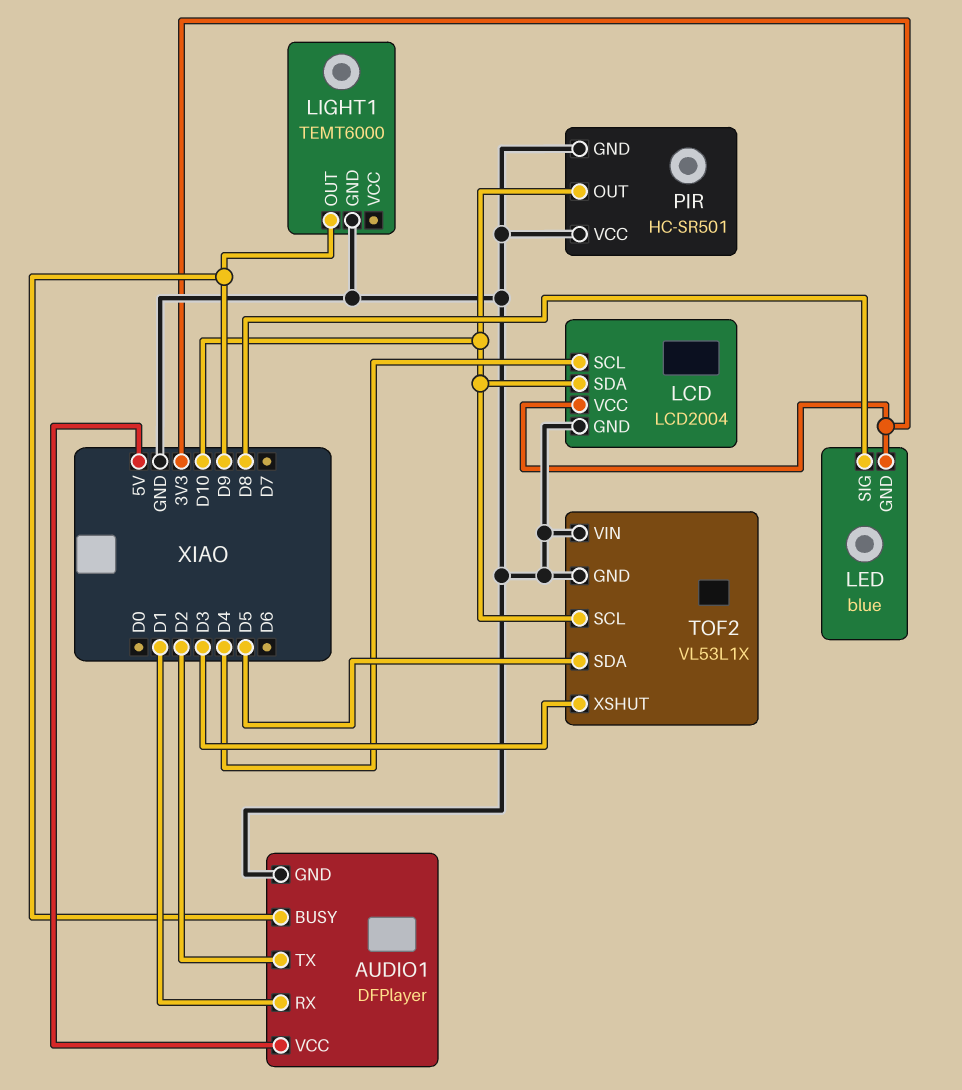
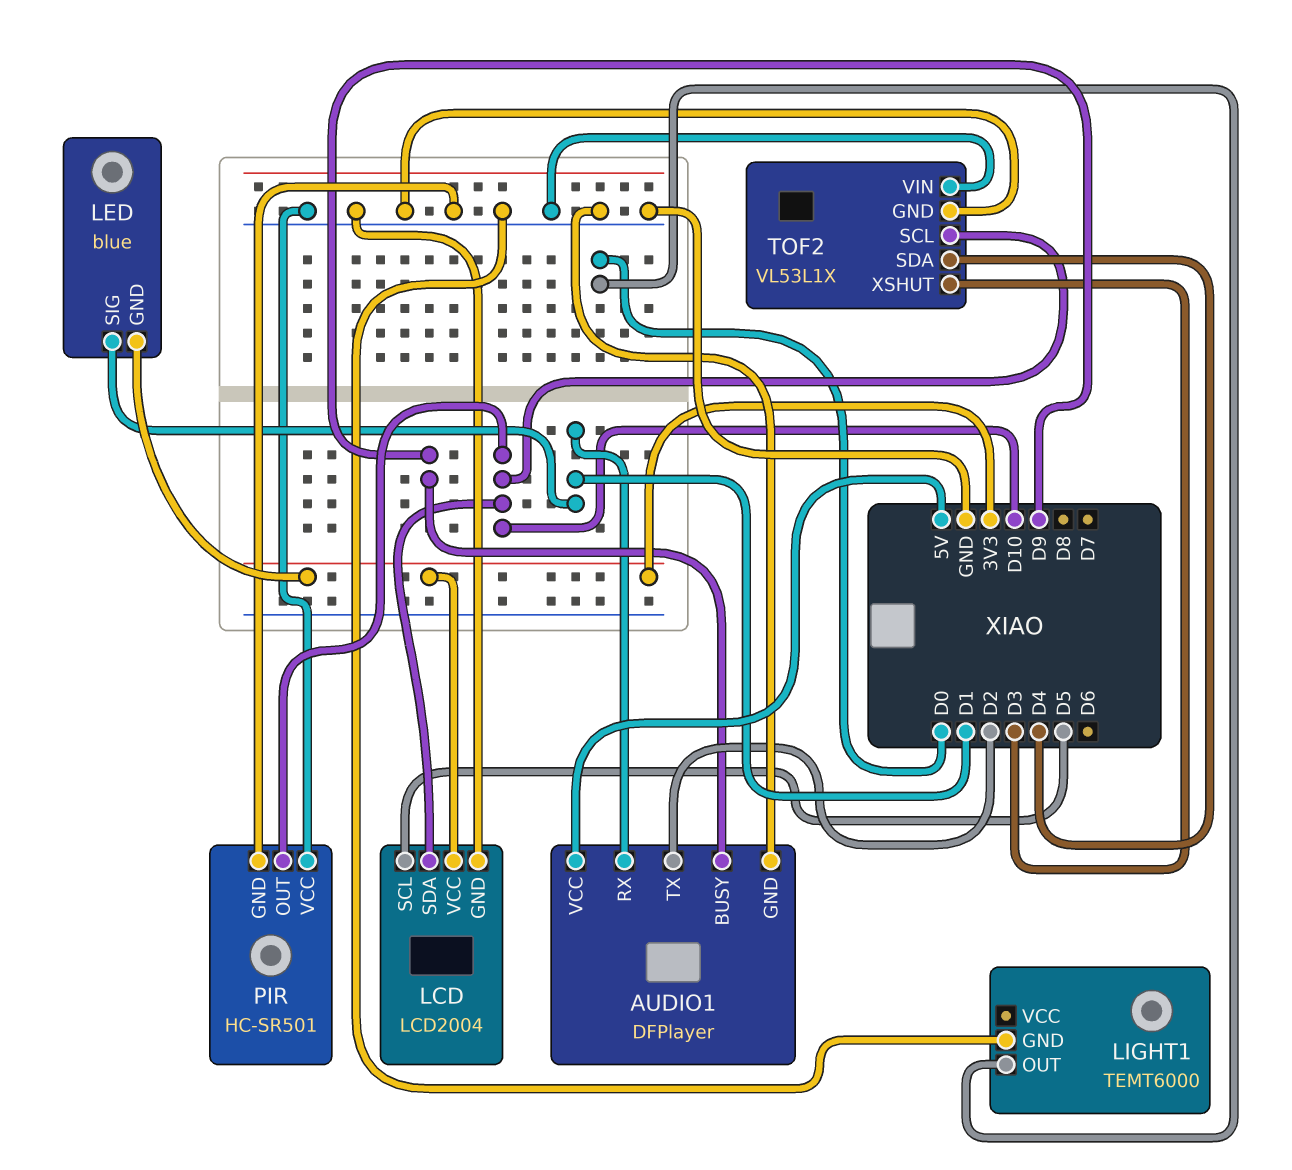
LCD pin SCL: D4 -> D5
LED pin SIG: D8 -> D1
LIGHT1 pin OUT: D9 -> D0
TOF2 pin SDA: D5 -> D4

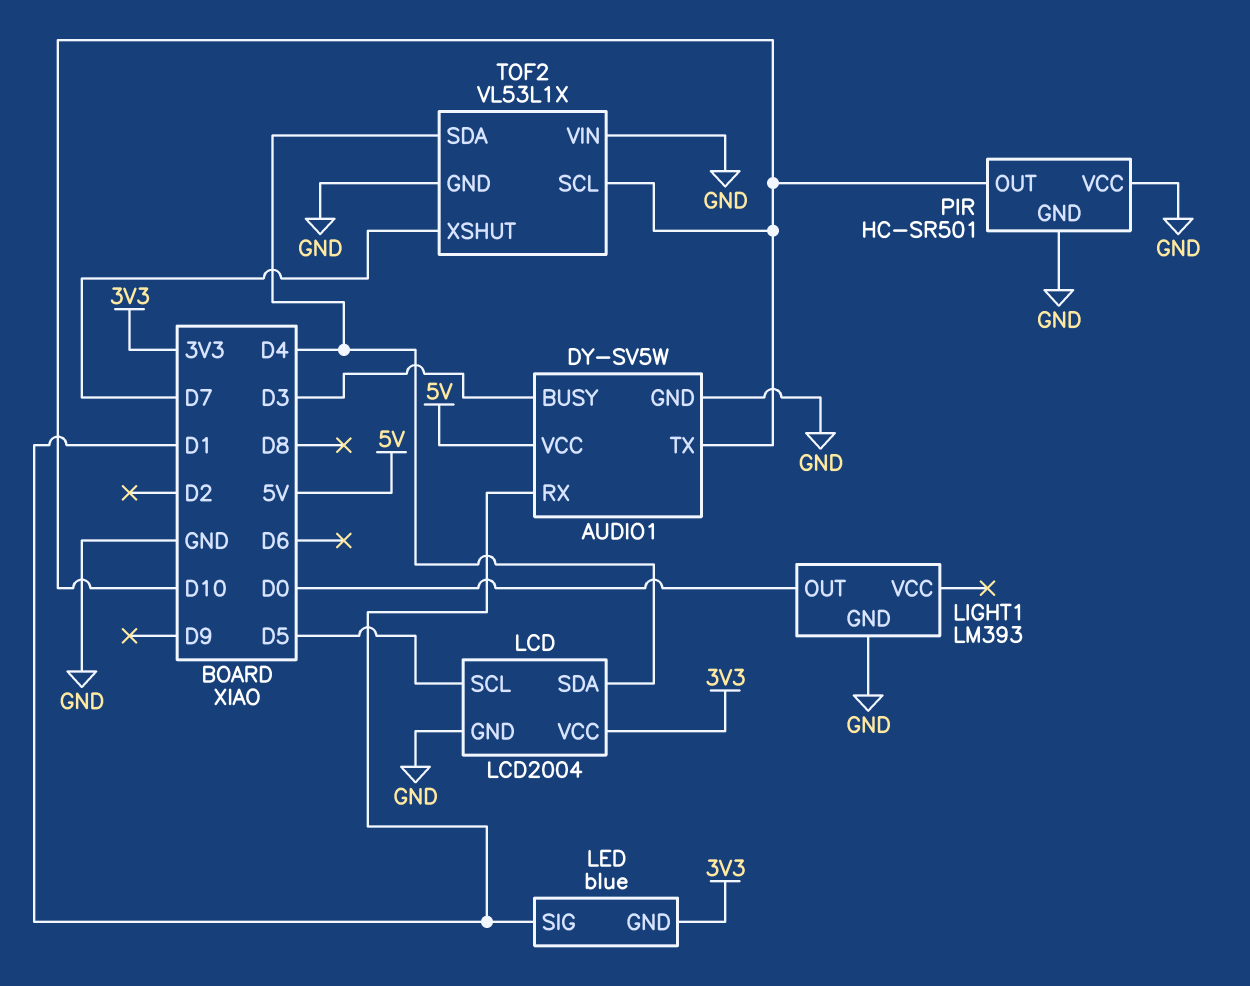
AUDIO1: DFPlayer -> DY-SV5W
AUDIO1 pin BUSY: D9 -> D3
AUDIO1 pin TX: D2 -> D10
LCD pin SDA: D10 -> D4
LIGHT1: TEMT6000 -> LM393
TOF2 pin XSHUT: D3 -> D7

